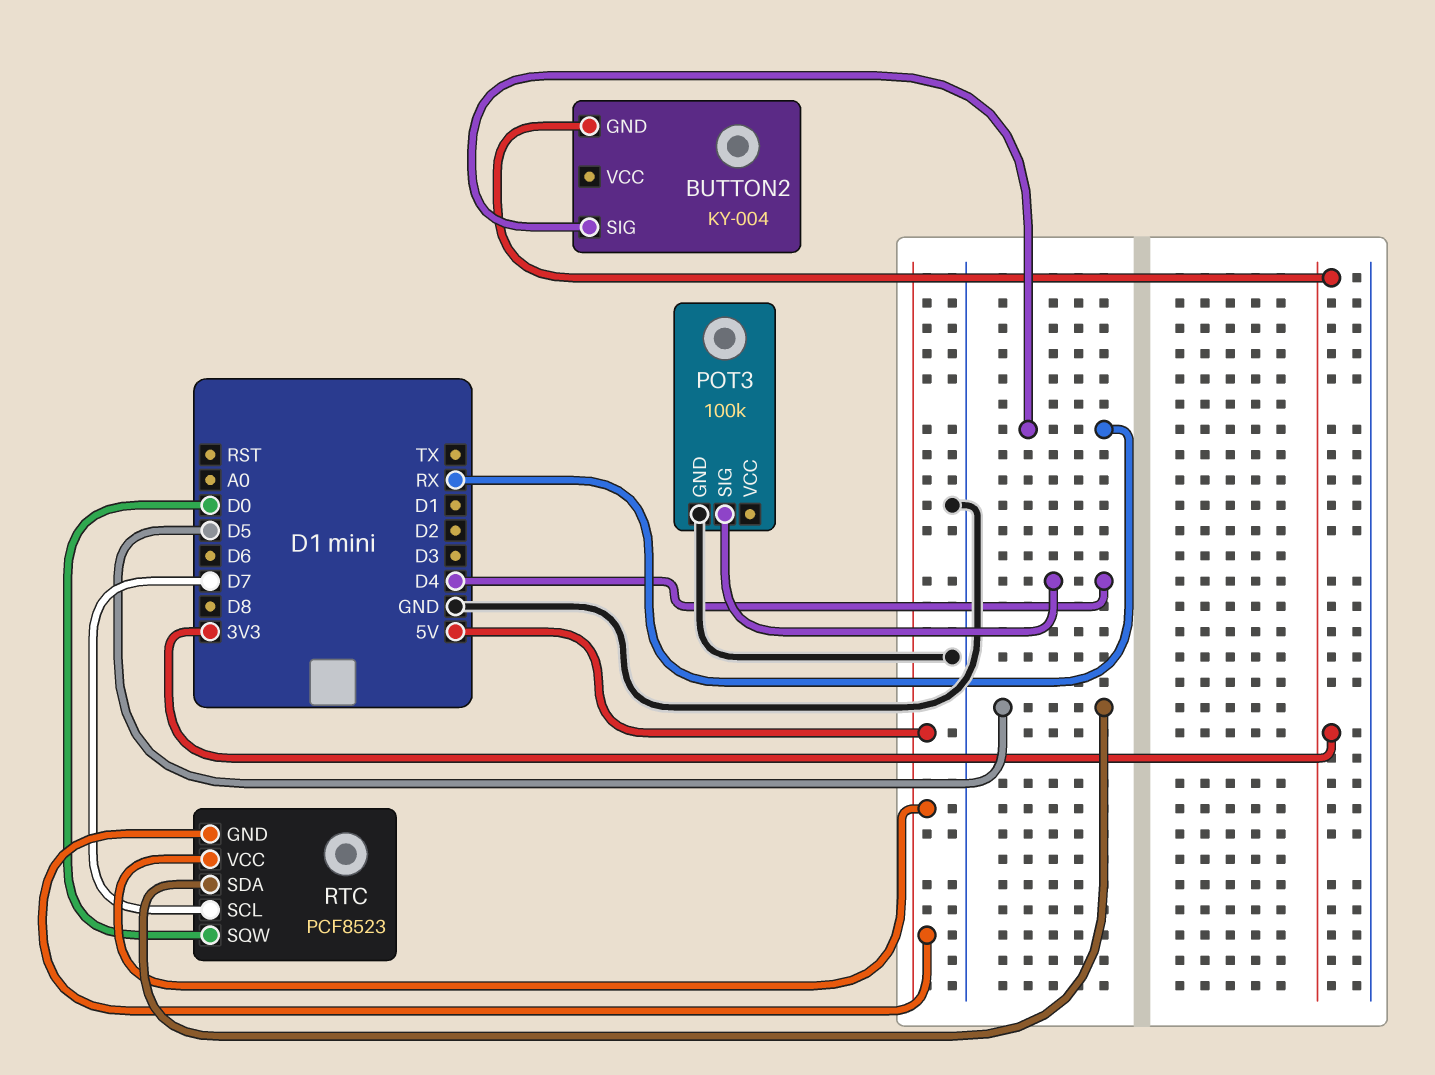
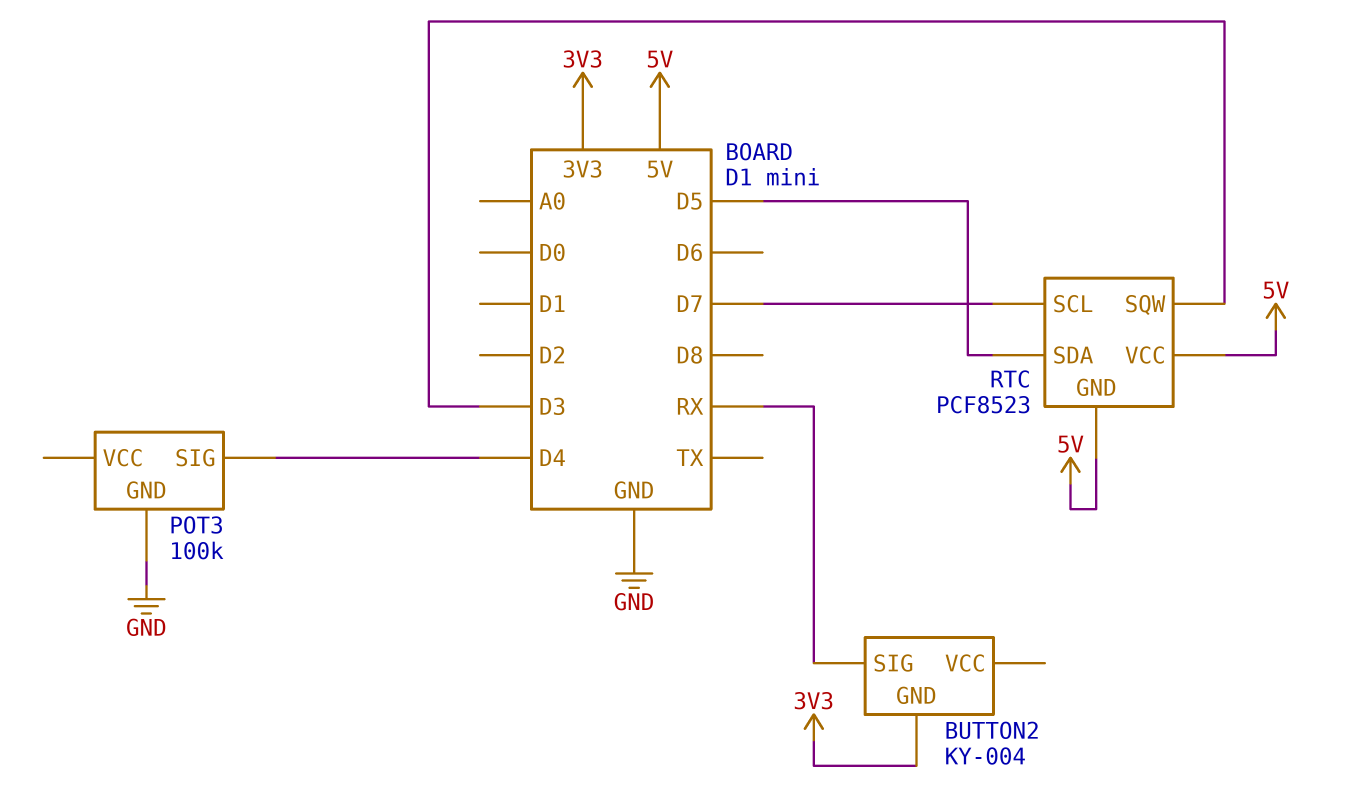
RTC pin SQW: D0 -> D3

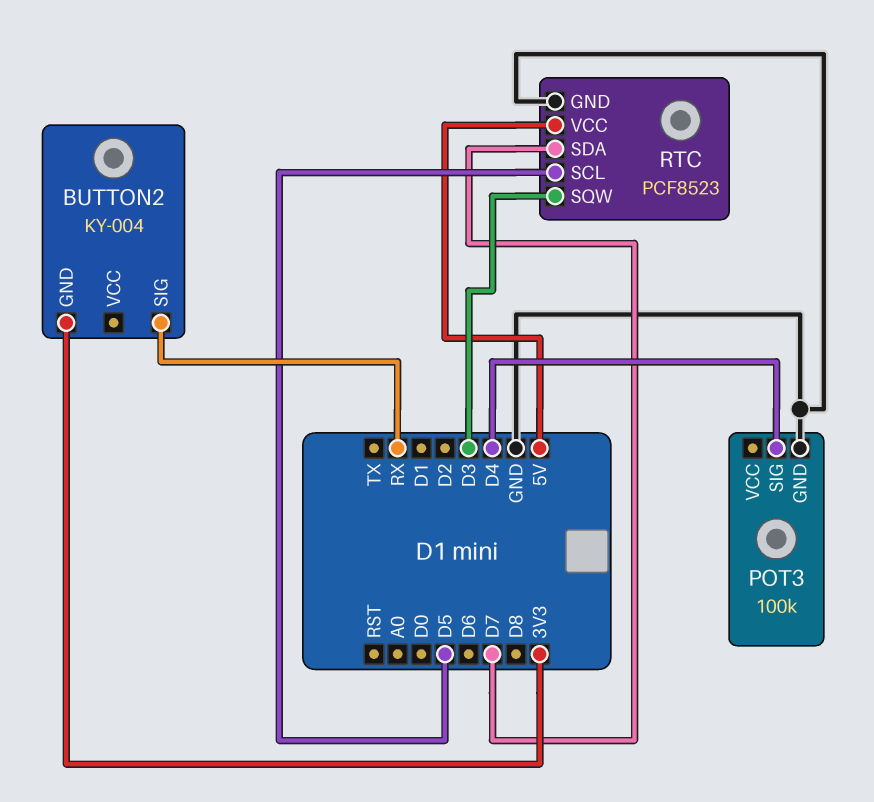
RTC pin GND: 5V -> GND
RTC pin SCL: D7 -> D5
RTC pin SDA: D5 -> D7

